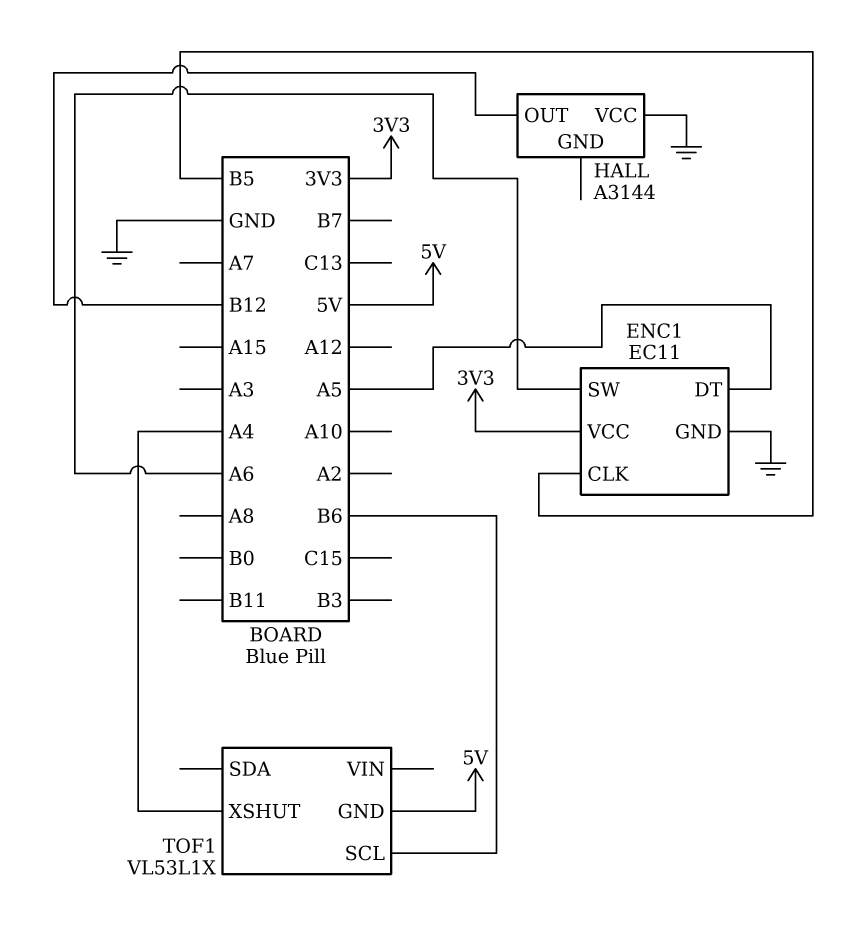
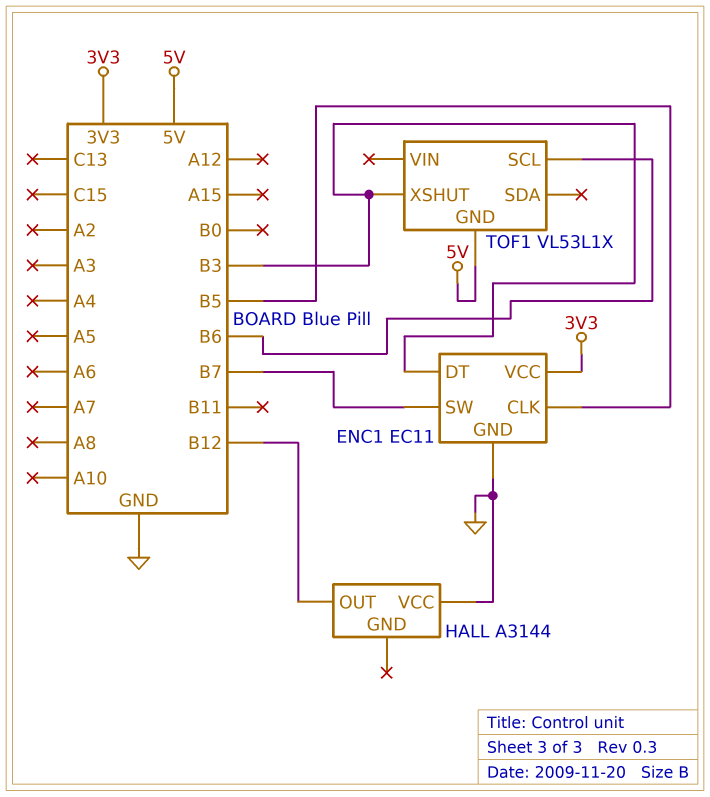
ENC1 pin DT: A5 -> B3
ENC1 pin SW: A6 -> B7
TOF1 pin XSHUT: A4 -> B3

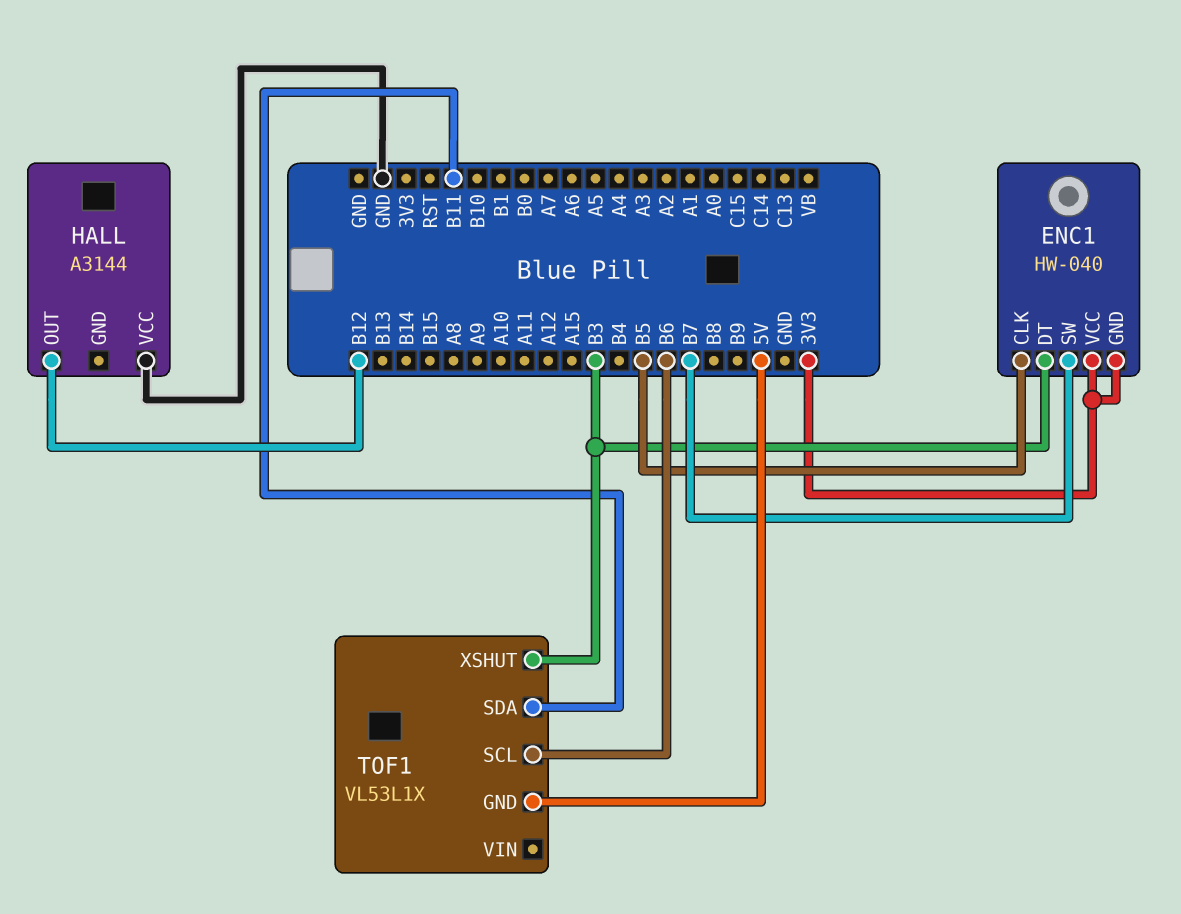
ENC1: EC11 -> HW-040
ENC1 pin GND: GND -> 3V3
TOF1 pin SDA: none -> B11

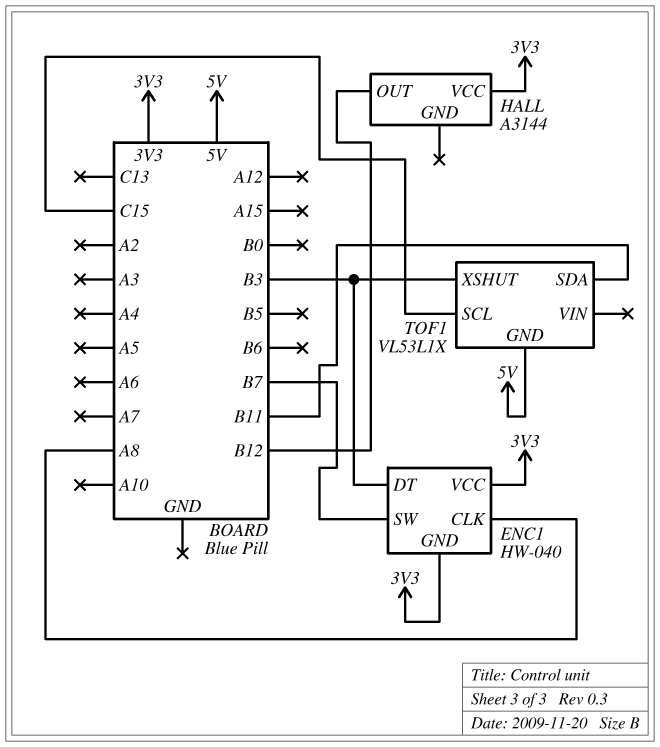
ENC1 pin CLK: B5 -> A8
HALL pin VCC: GND -> 3V3
TOF1 pin SCL: B6 -> C15

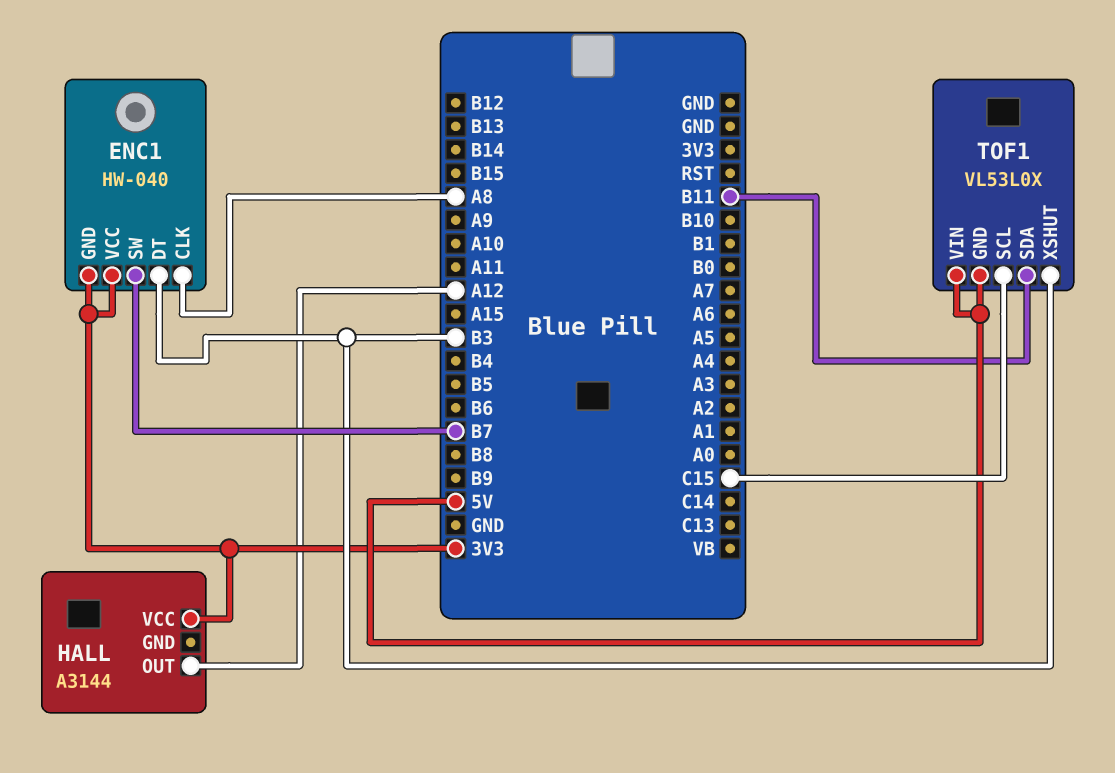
HALL pin OUT: B12 -> A12
TOF1: VL53L1X -> VL53L0X
TOF1 pin VIN: none -> 5V

